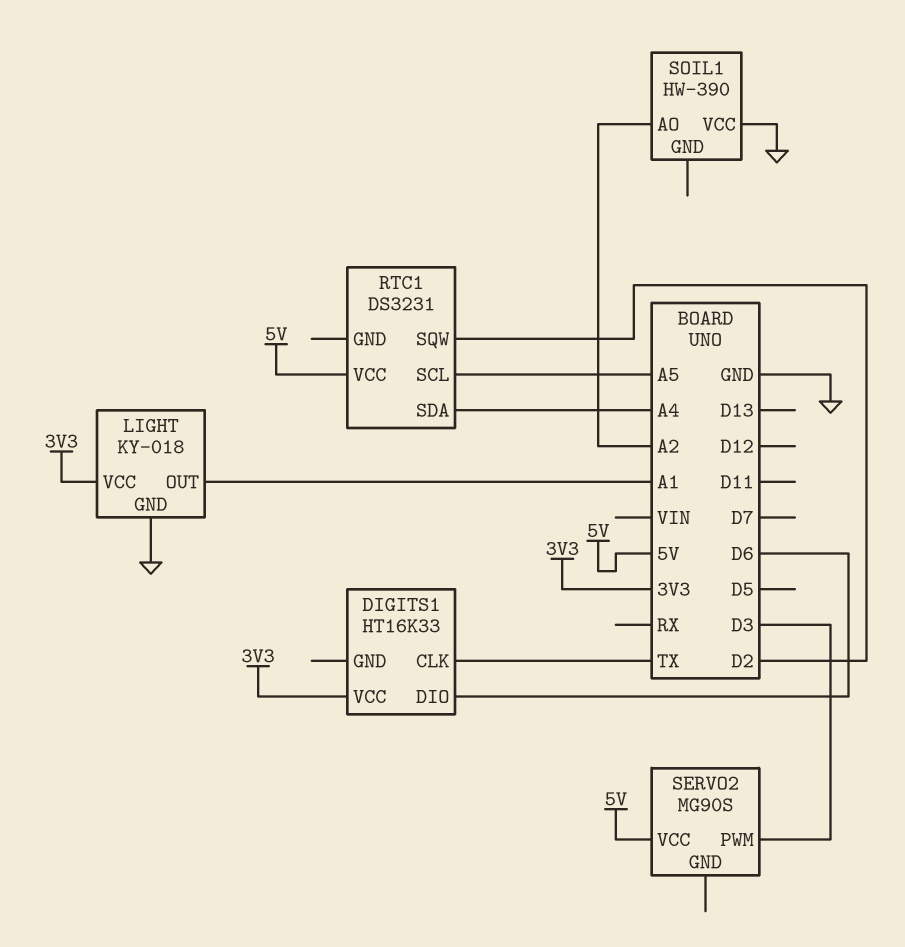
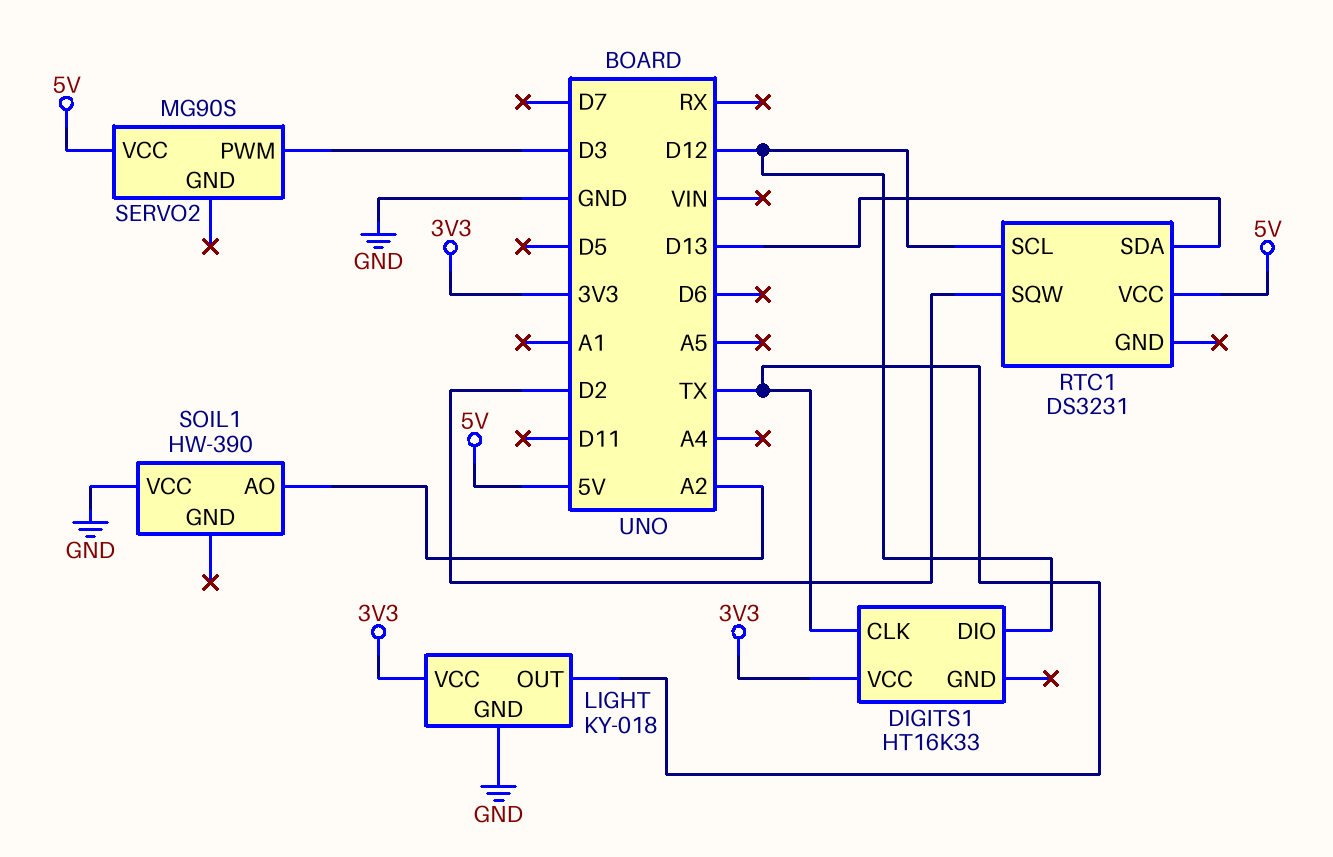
DIGITS1 pin DIO: D6 -> D12
LIGHT pin OUT: A1 -> TX
RTC1 pin SCL: A5 -> D12
RTC1 pin SDA: A4 -> D13

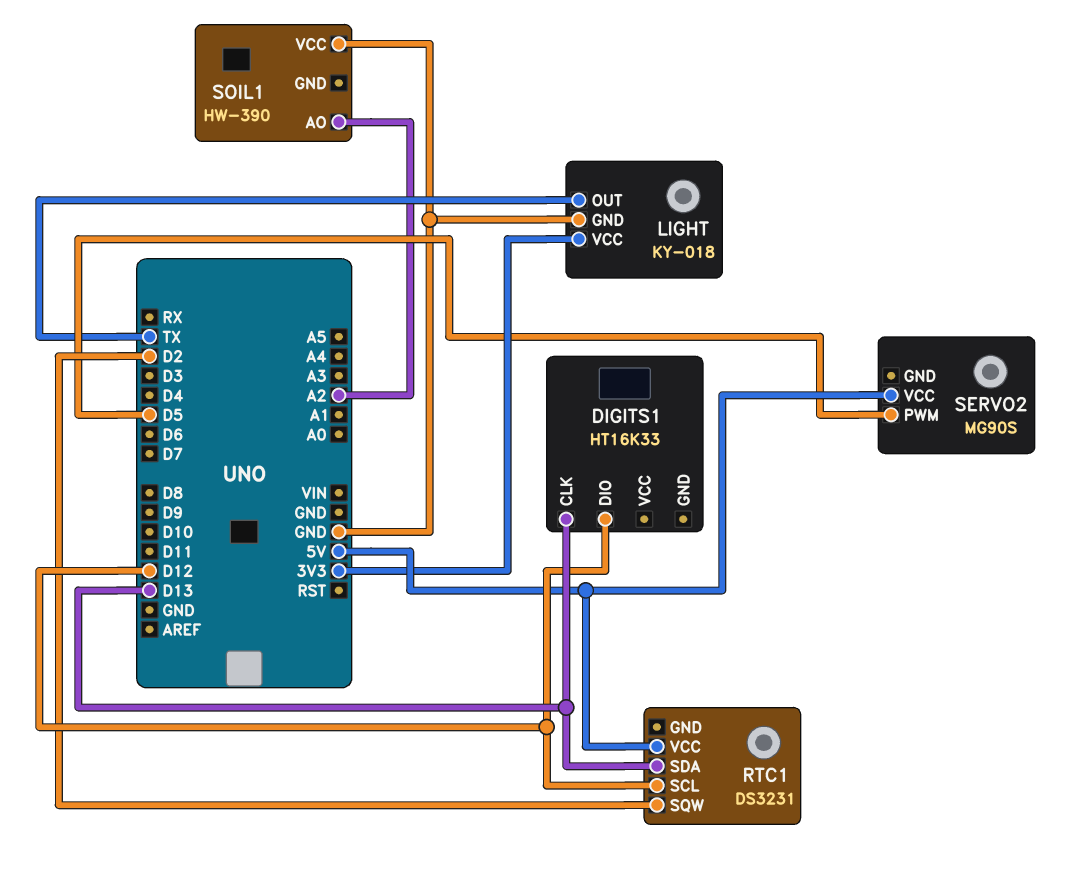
DIGITS1 pin CLK: TX -> D13
DIGITS1 pin VCC: 3V3 -> none
SERVO2 pin PWM: D3 -> D5

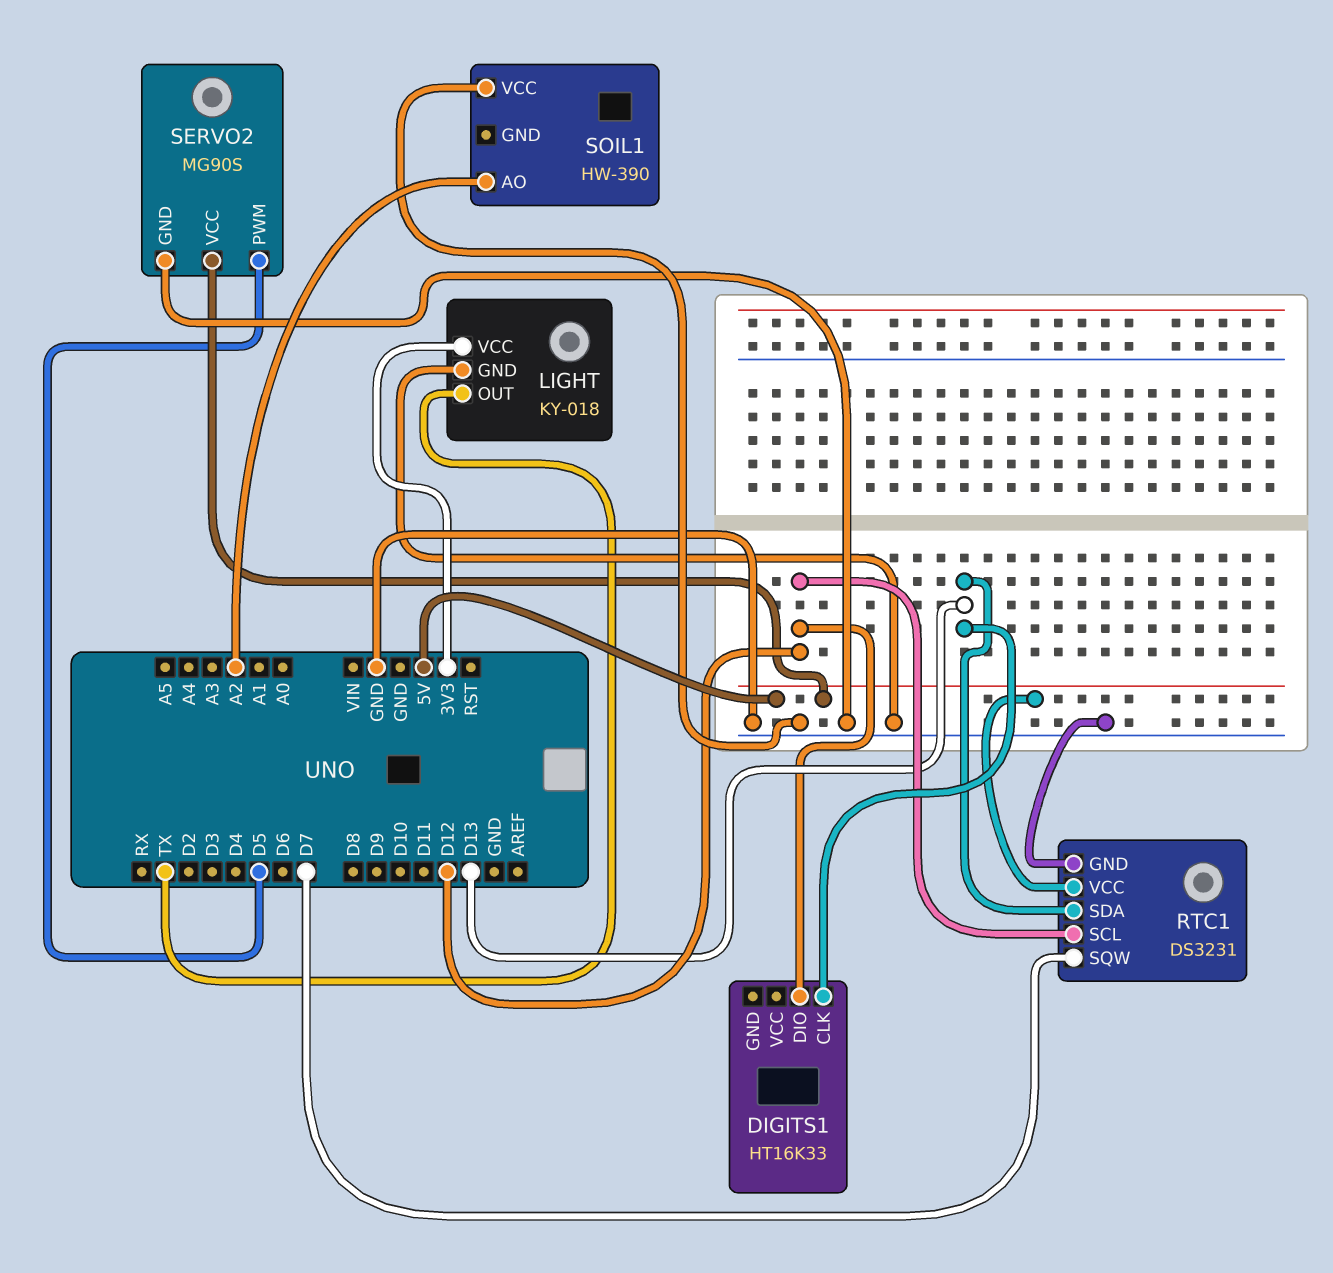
RTC1 pin GND: none -> GND
RTC1 pin SQW: D2 -> D7
SERVO2 pin GND: none -> GND

